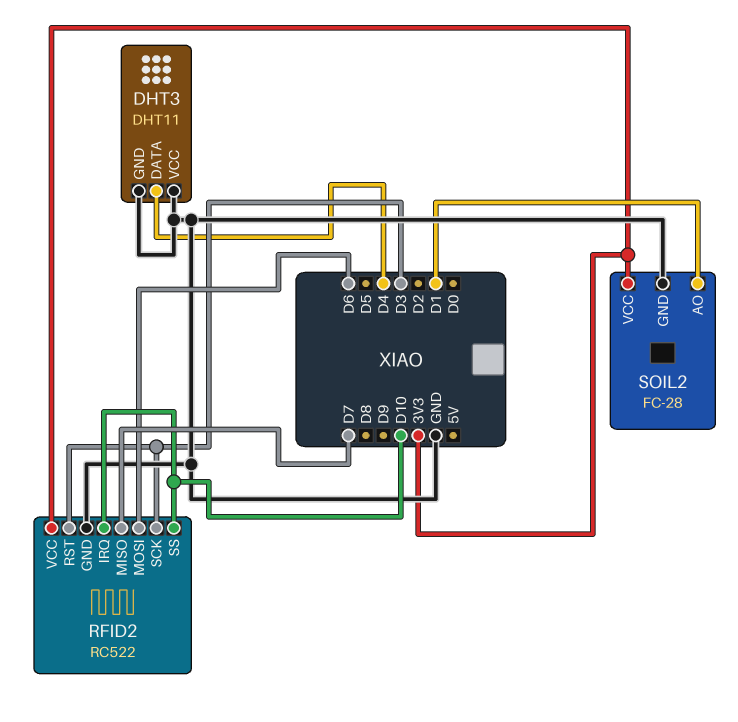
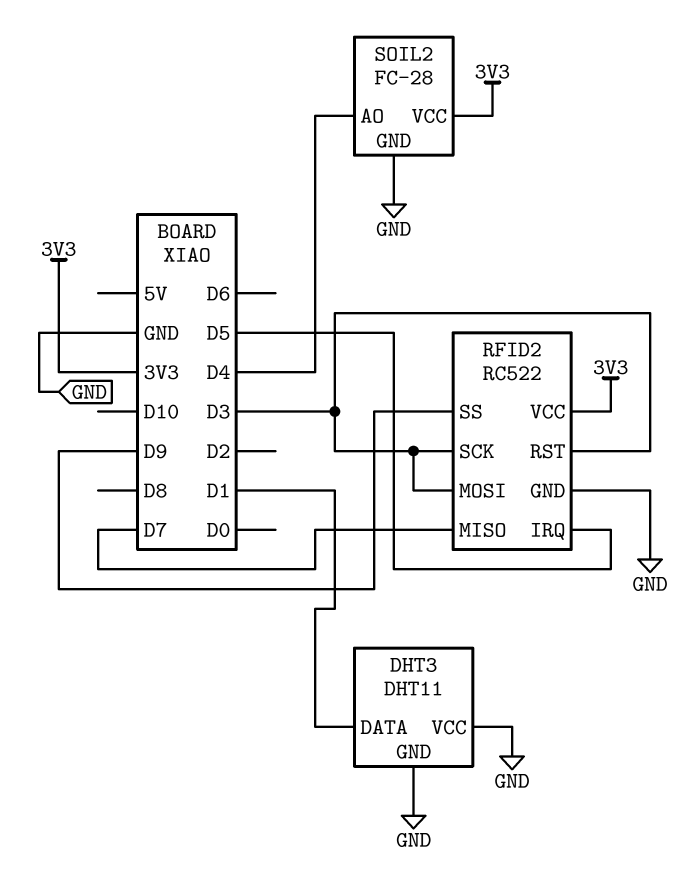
DHT3 pin DATA: D4 -> D1
RFID2 pin IRQ: D10 -> D5
RFID2 pin MOSI: D6 -> D3
RFID2 pin SS: D10 -> D9
SOIL2 pin AO: D1 -> D4

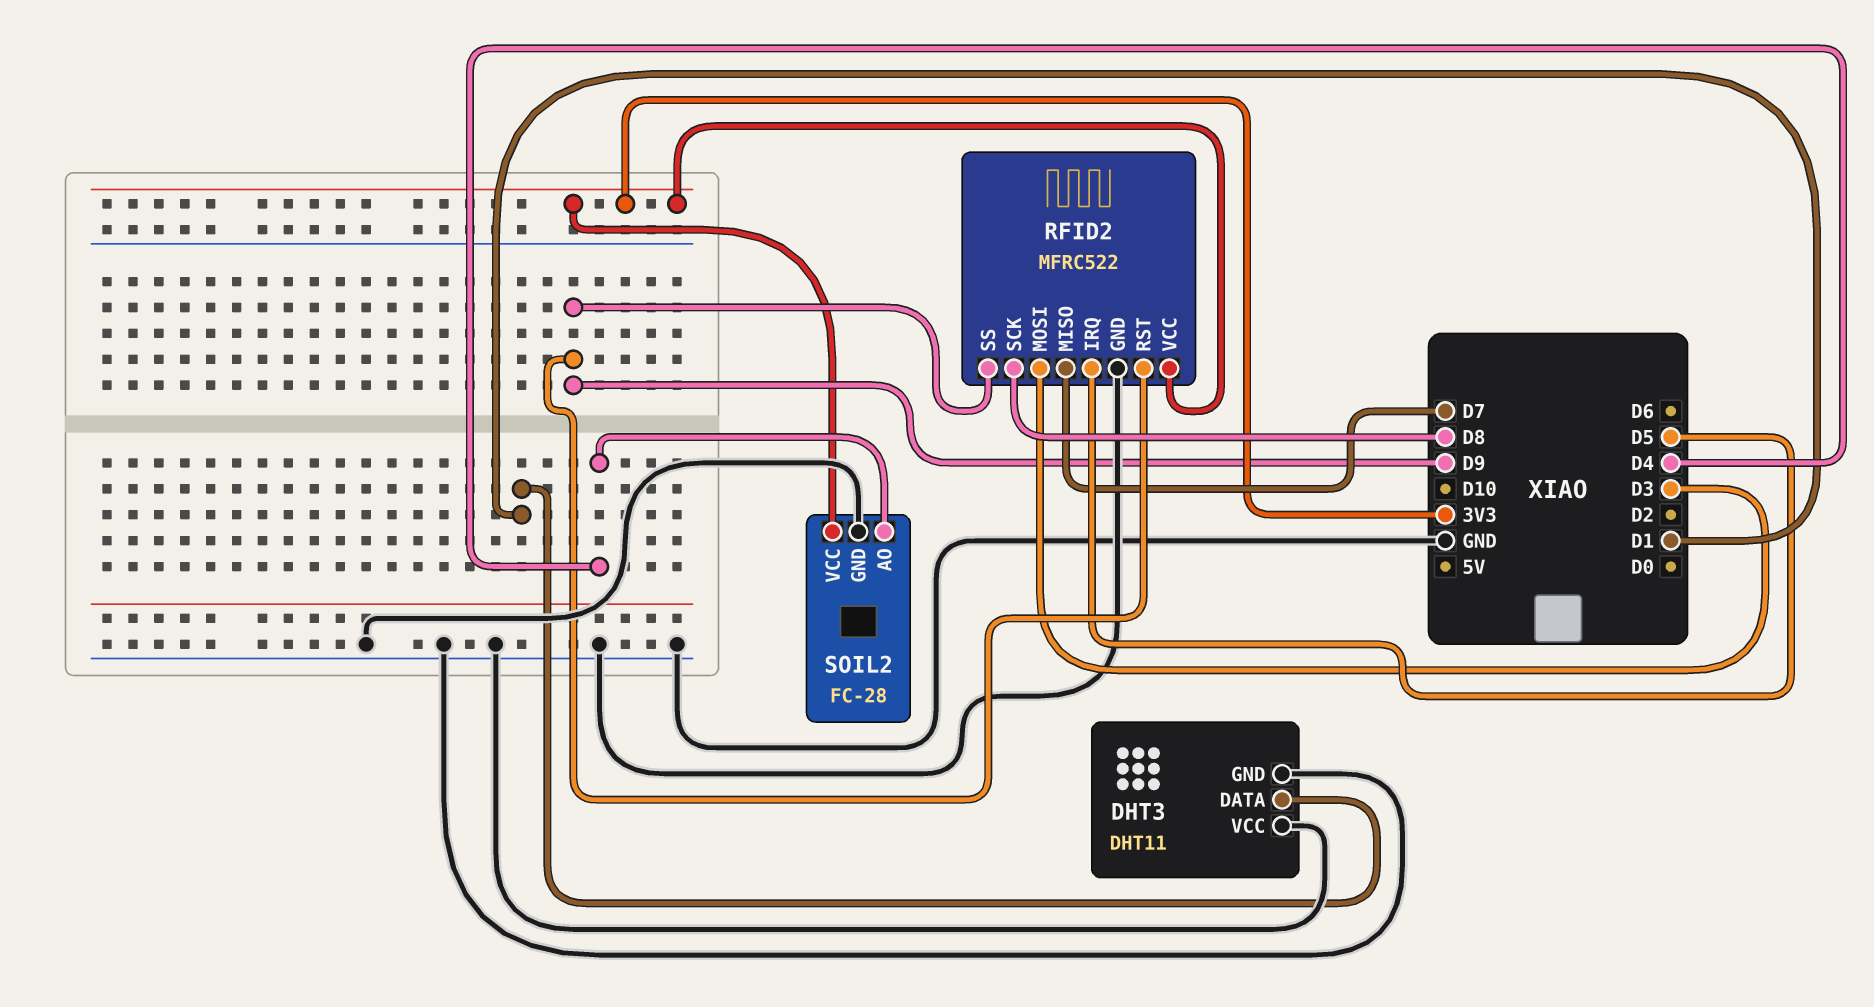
RFID2: RC522 -> MFRC522
RFID2 pin RST: D3 -> D9
RFID2 pin SCK: D3 -> D8

